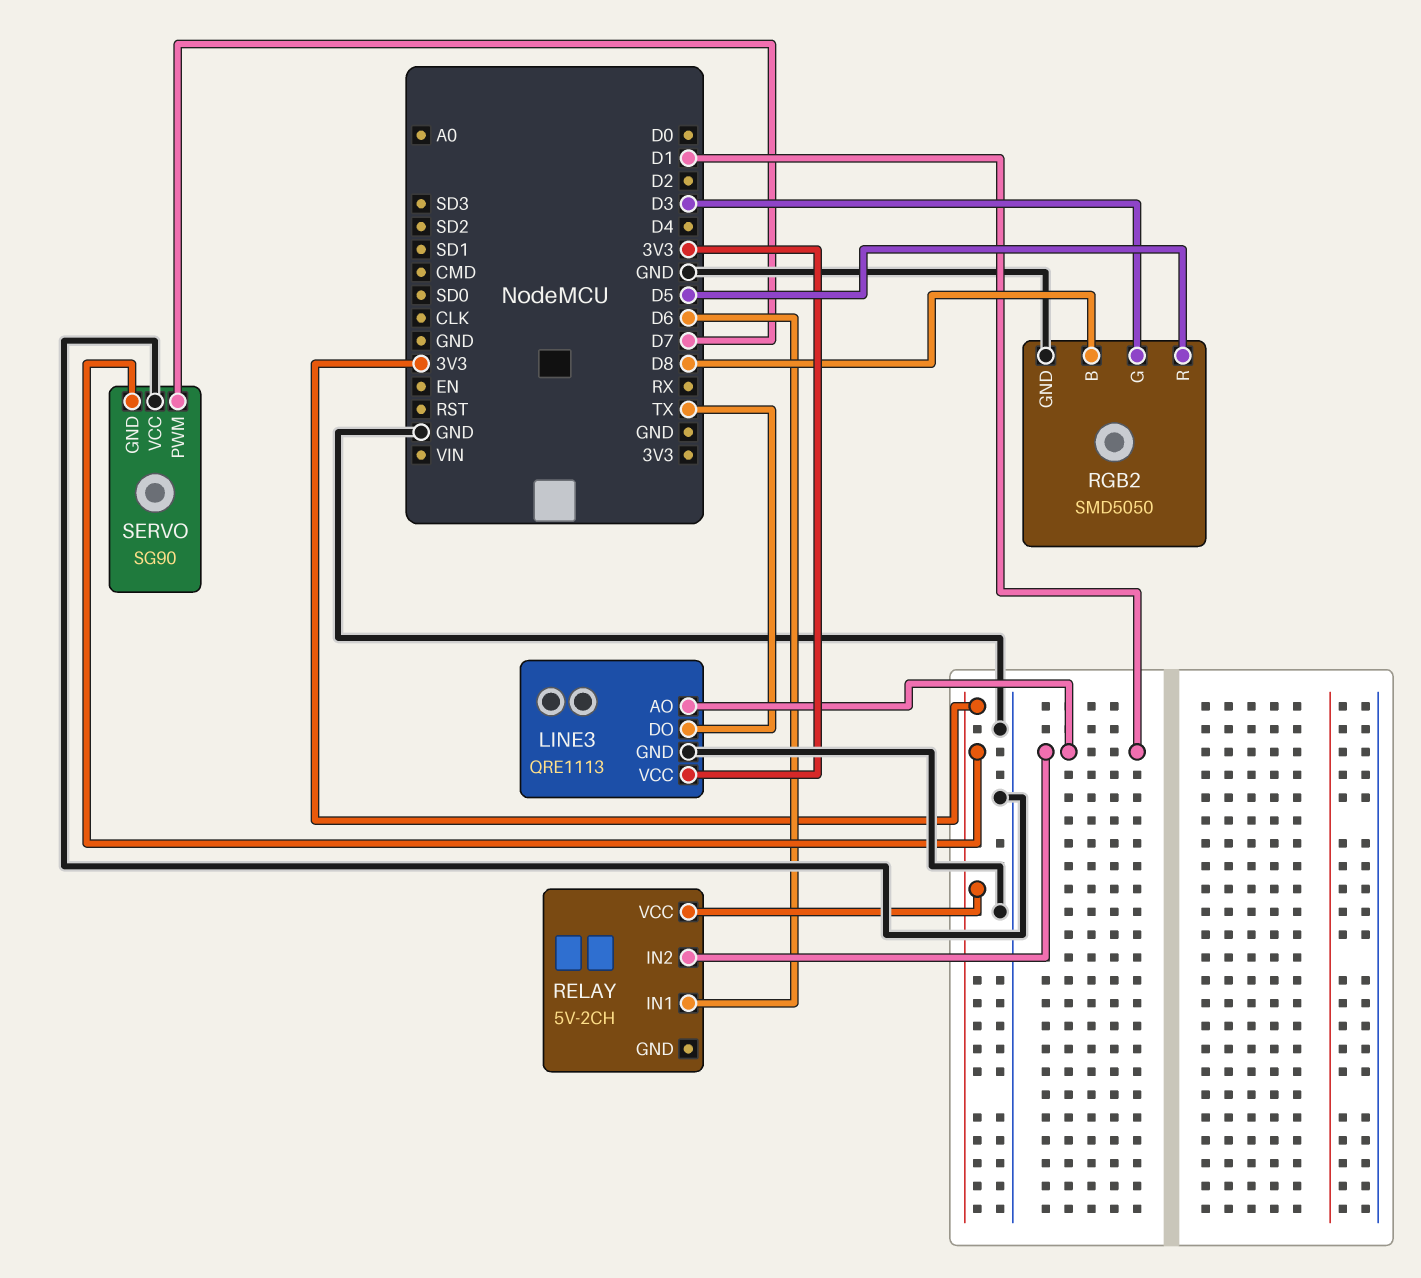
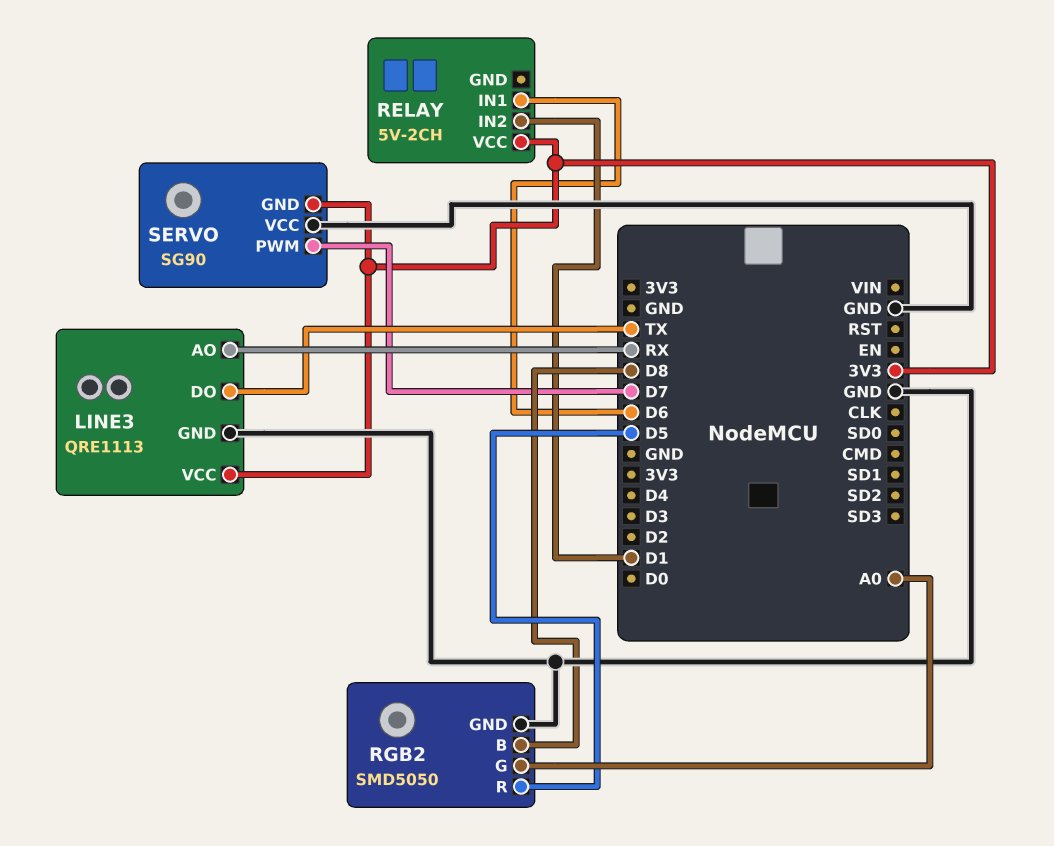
LINE3 pin AO: D1 -> RX
RGB2 pin G: D3 -> A0

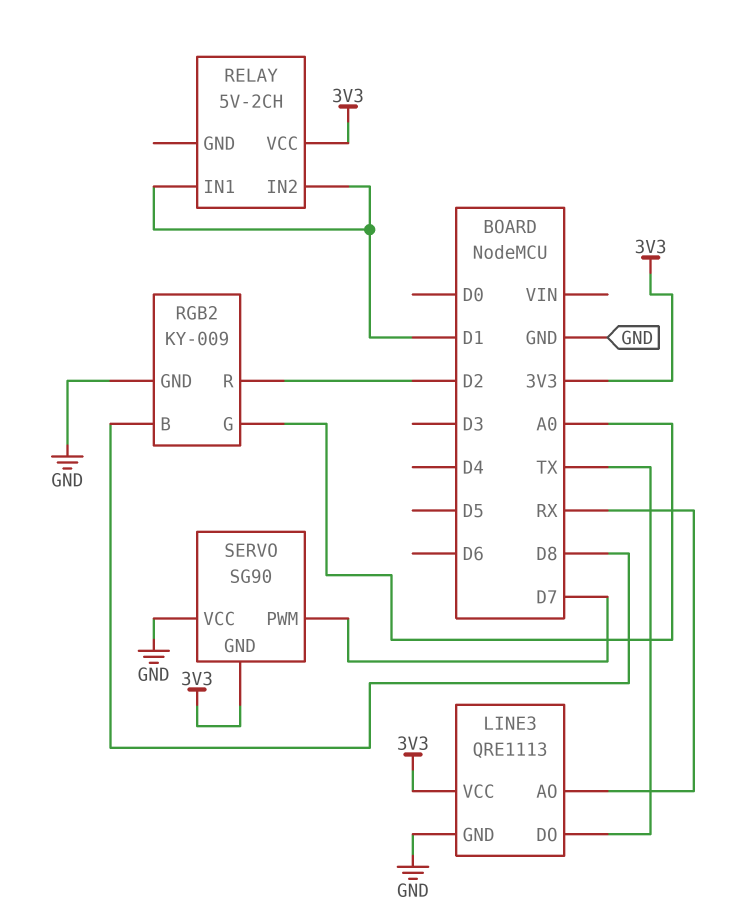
RELAY pin IN1: D6 -> D1
RGB2: SMD5050 -> KY-009
RGB2 pin R: D5 -> D2

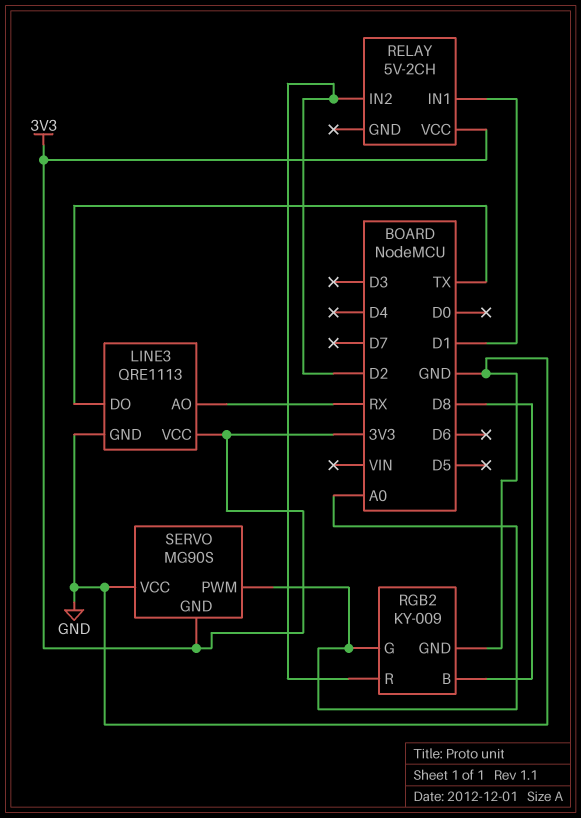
RELAY pin IN2: D1 -> D2
SERVO: SG90 -> MG90S
SERVO pin PWM: D7 -> A0

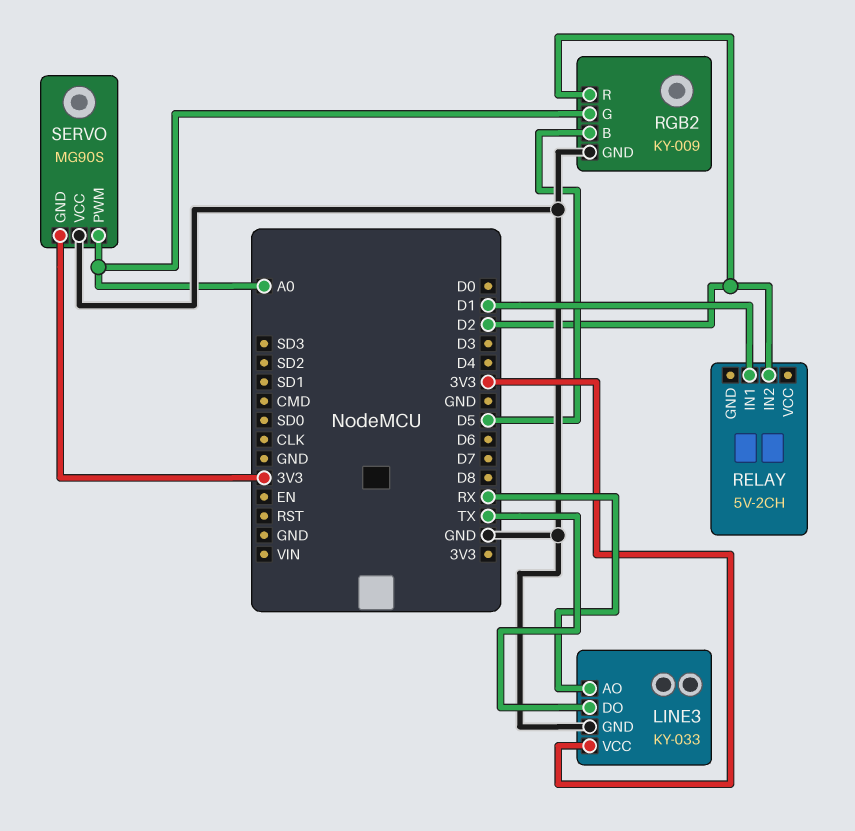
LINE3: QRE1113 -> KY-033
RELAY pin VCC: 3V3 -> none
RGB2 pin B: D8 -> D5

